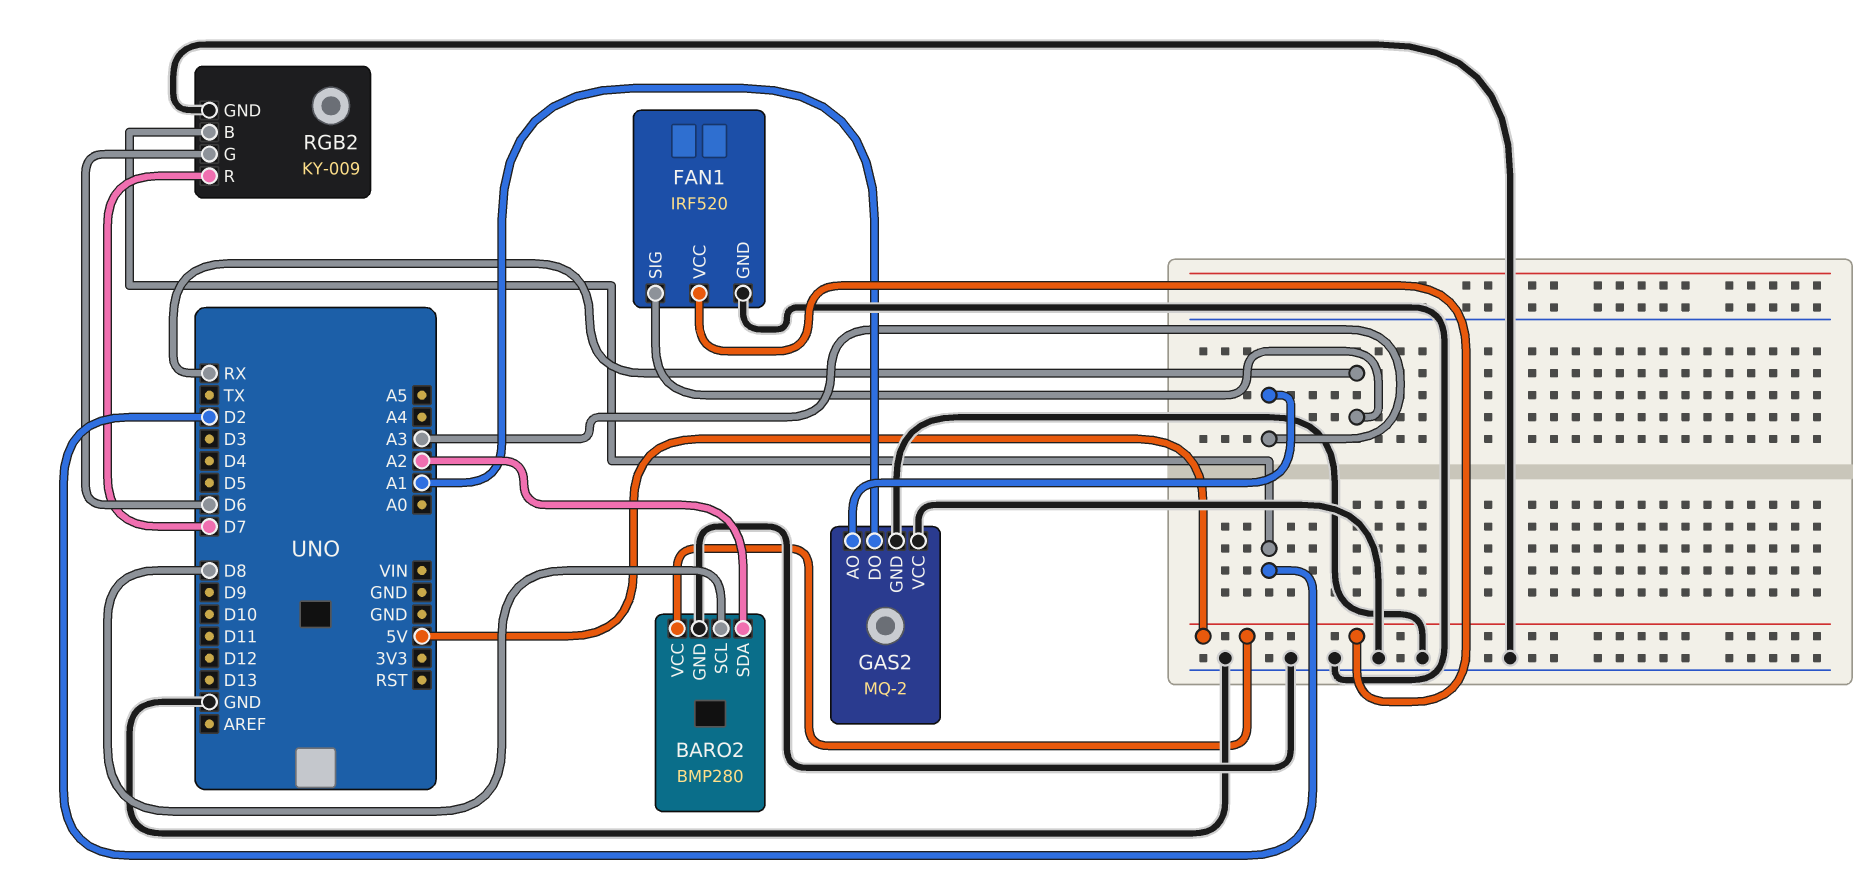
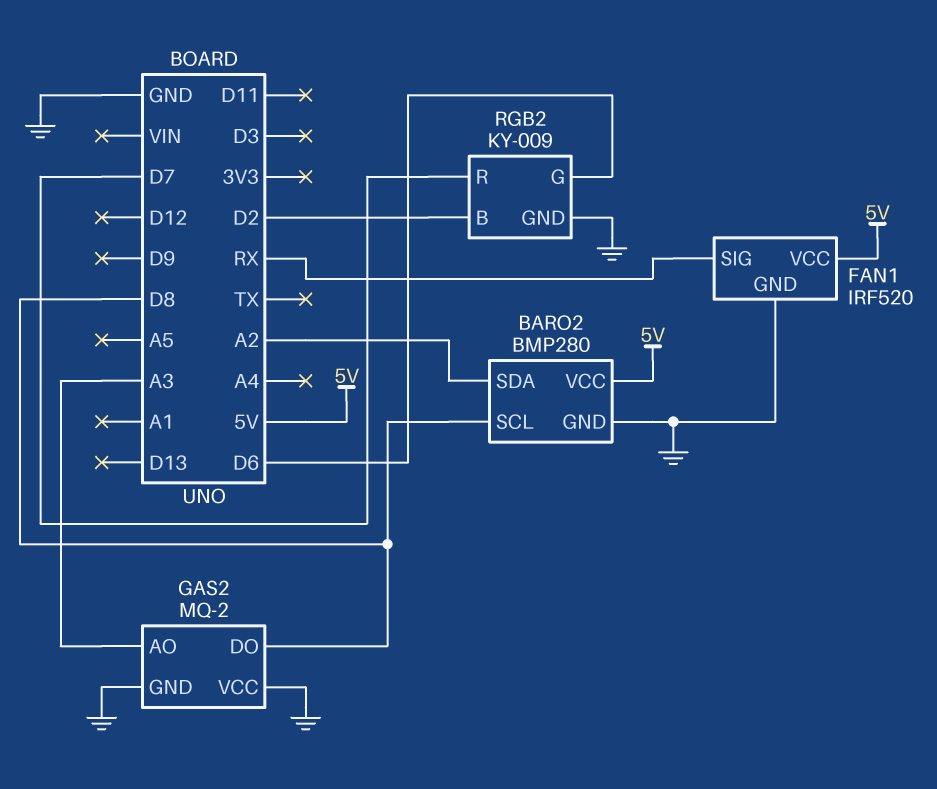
GAS2 pin DO: A1 -> D8

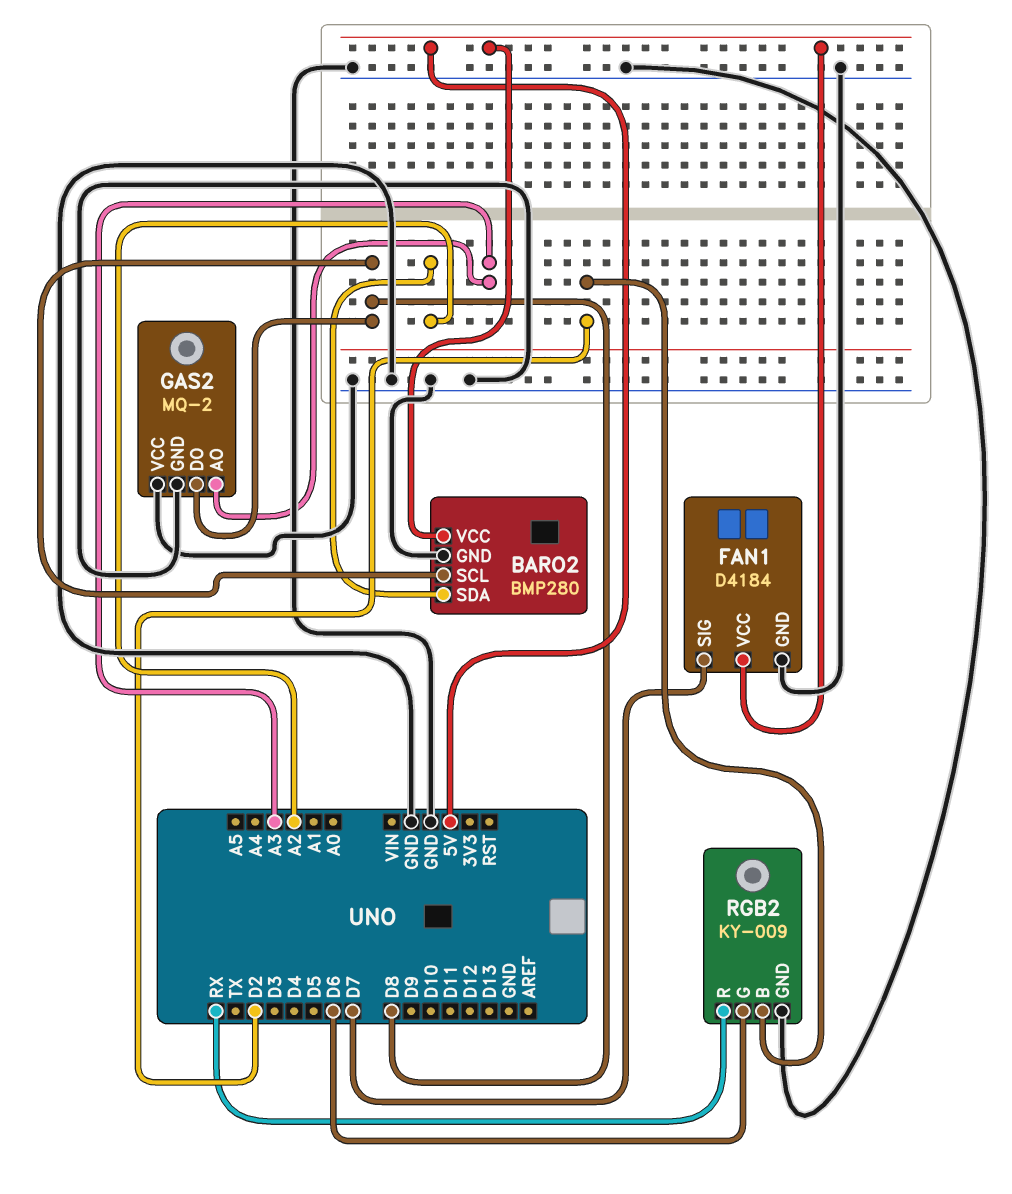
FAN1: IRF520 -> D4184
FAN1 pin SIG: RX -> D7
RGB2 pin R: D7 -> RX

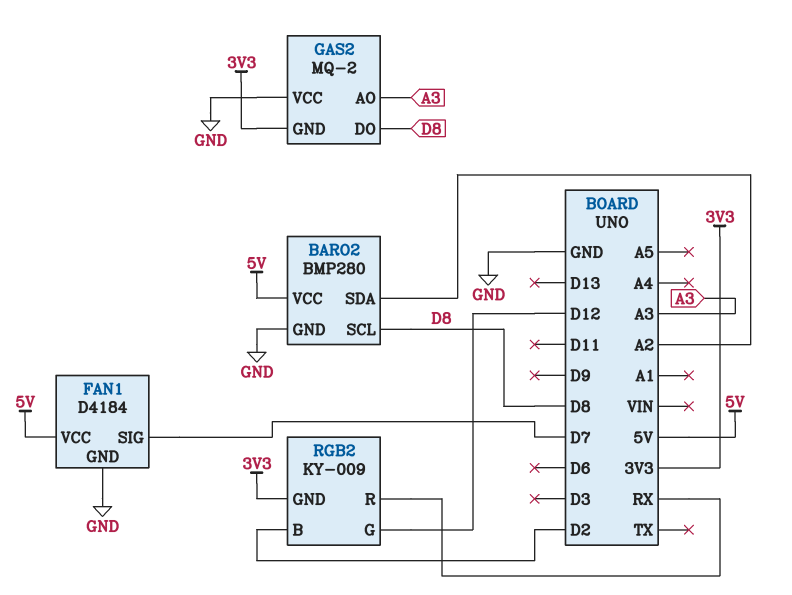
GAS2 pin GND: GND -> 3V3
RGB2 pin G: D6 -> D12
RGB2 pin GND: GND -> 3V3

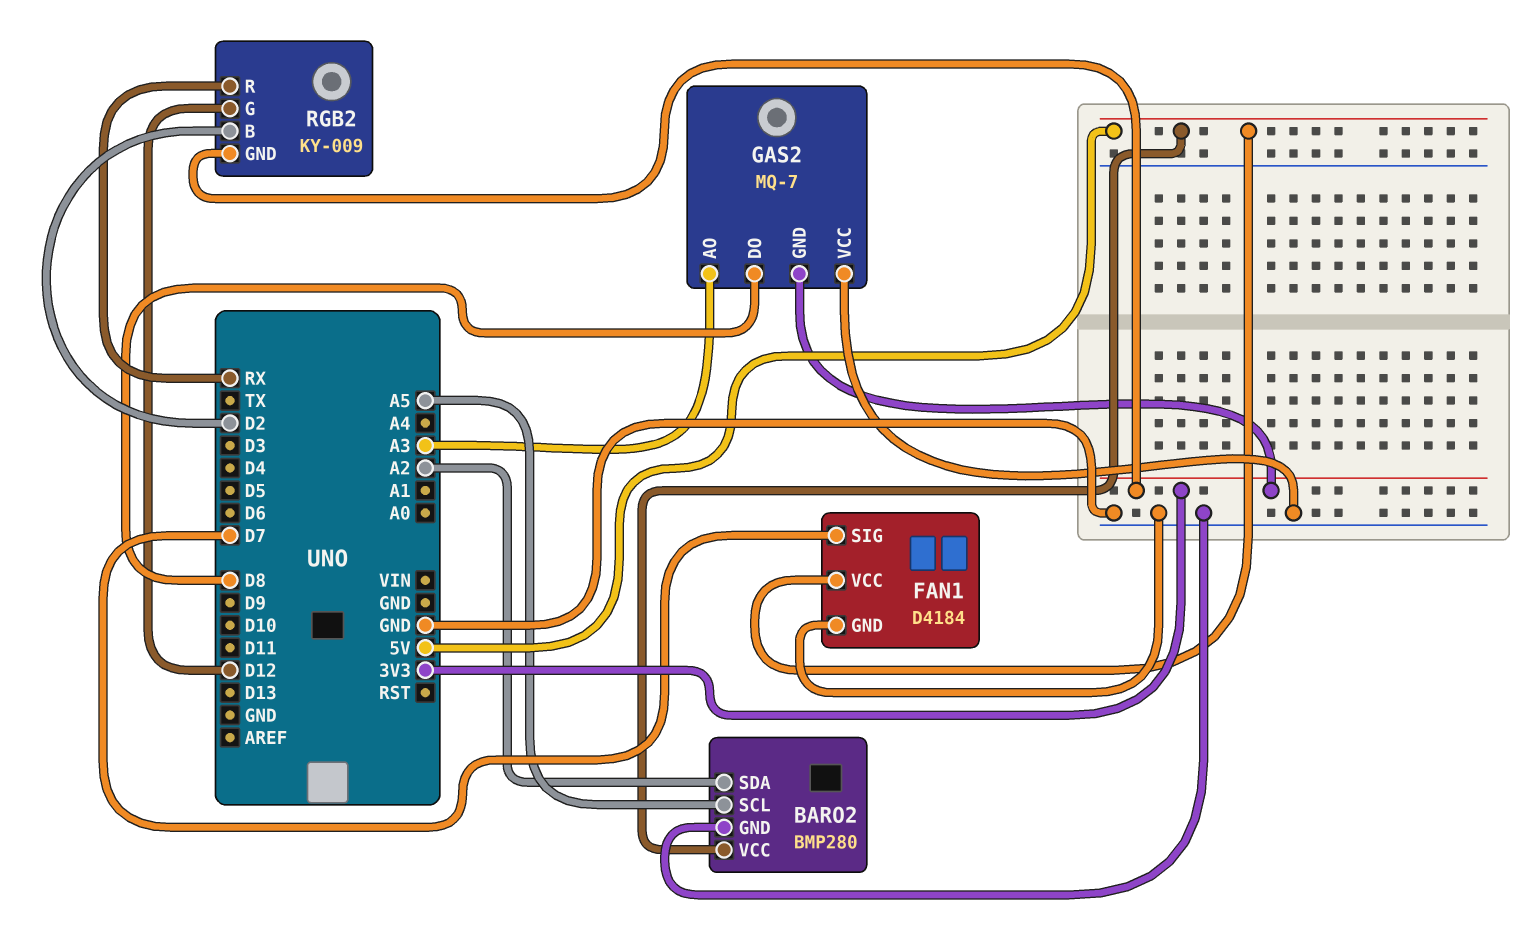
BARO2 pin SCL: D8 -> A5
GAS2: MQ-2 -> MQ-7

